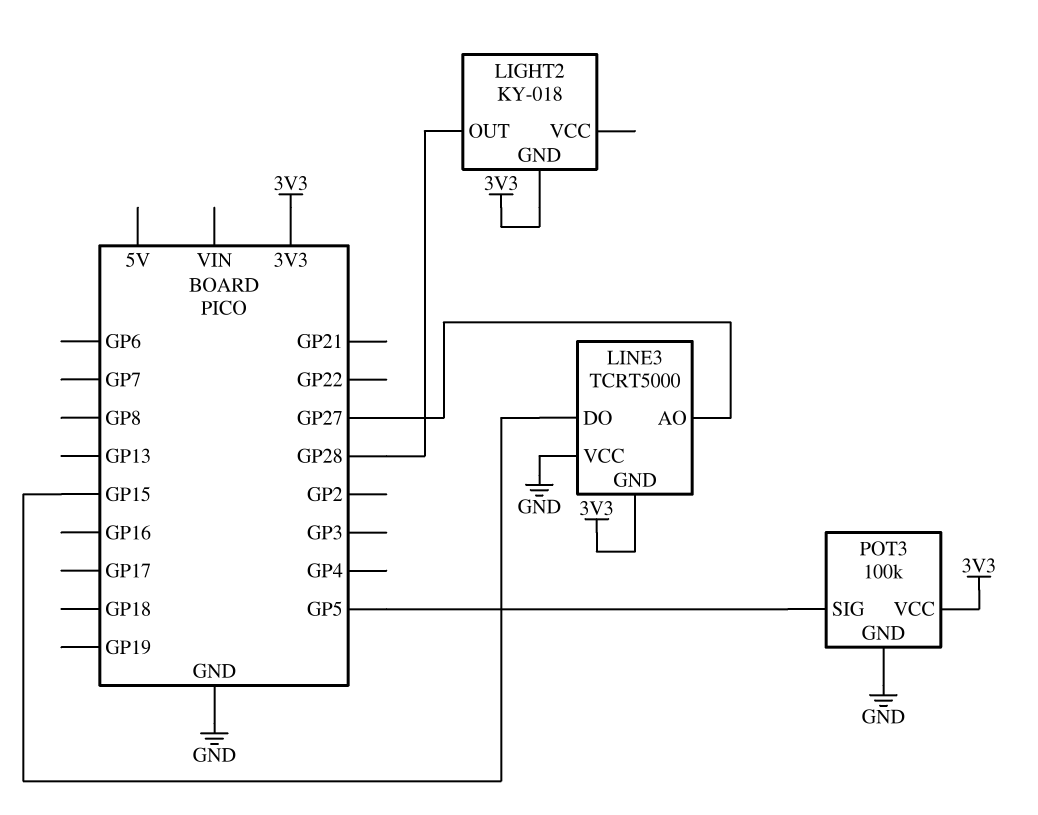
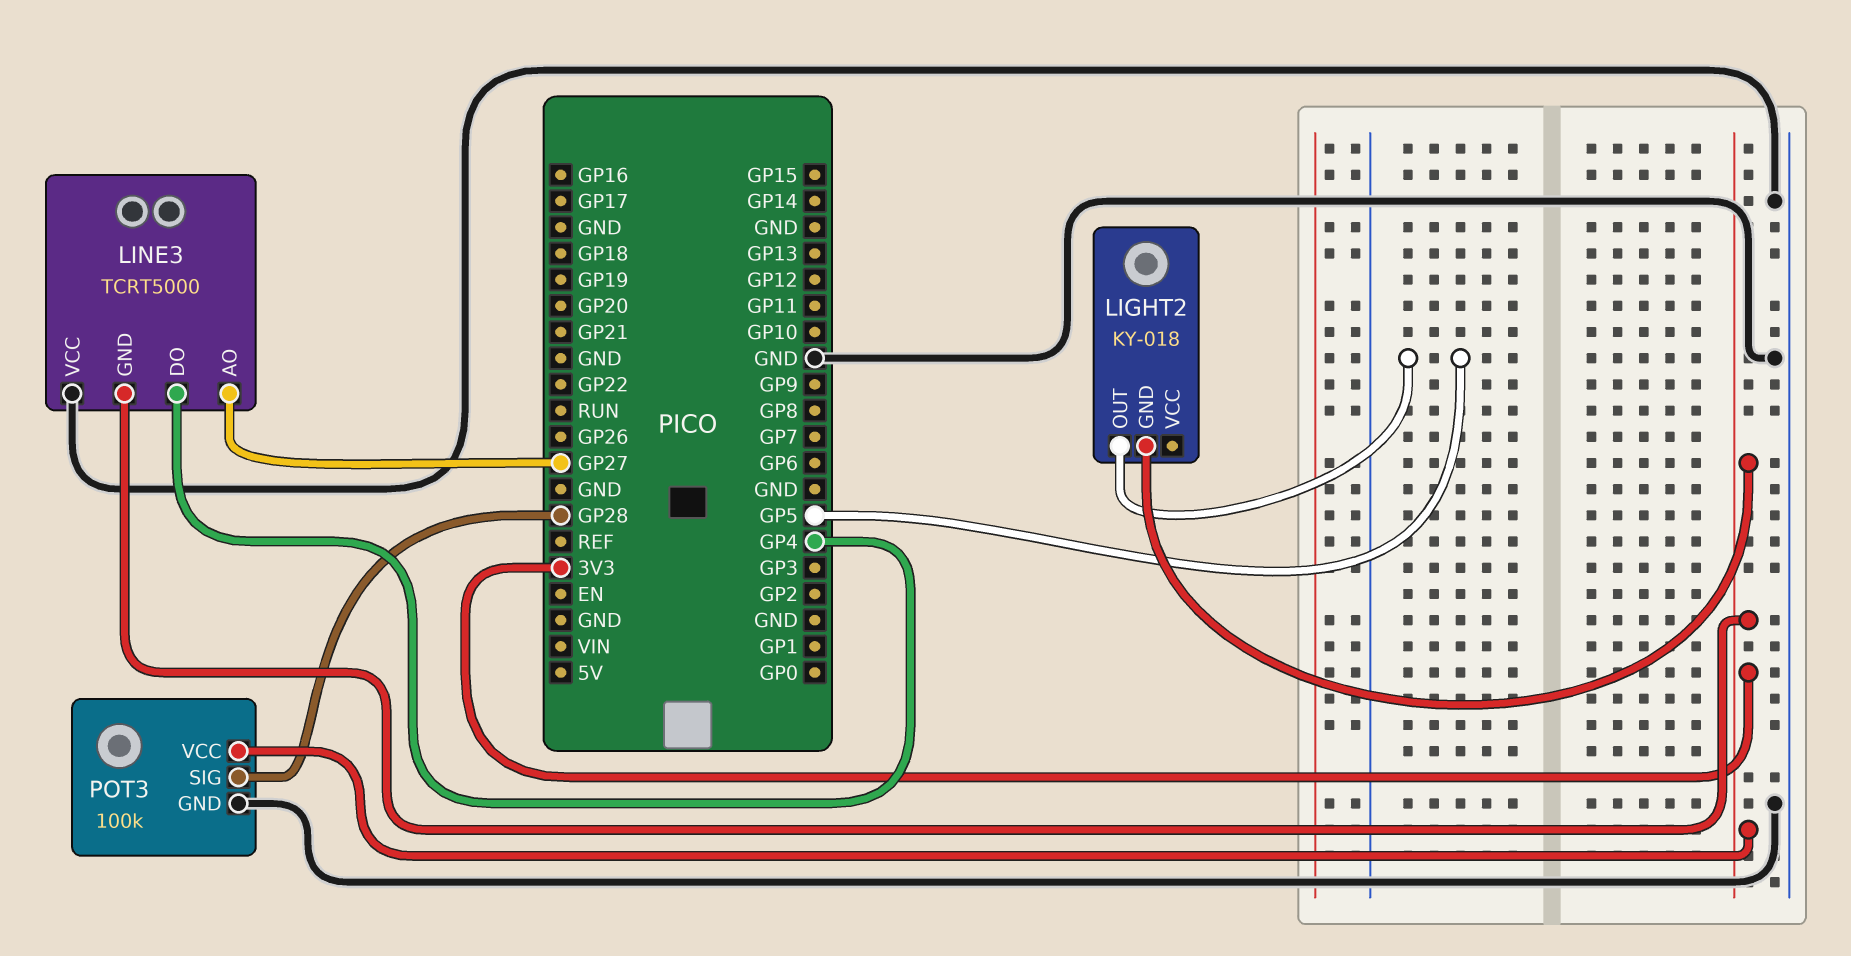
LIGHT2 pin OUT: GP28 -> GP5
LINE3 pin DO: GP15 -> GP4
POT3 pin SIG: GP5 -> GP28

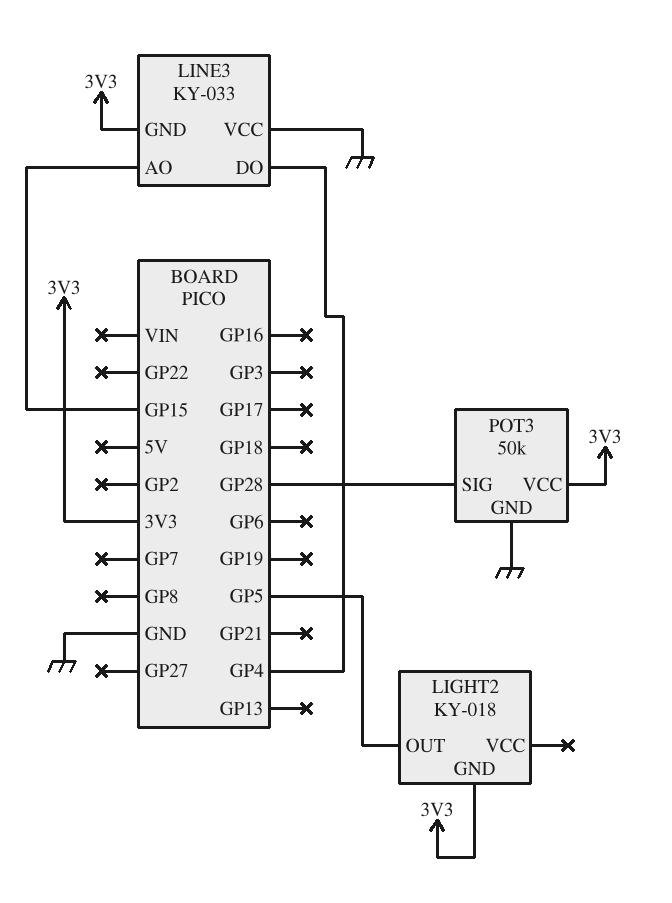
LINE3: TCRT5000 -> KY-033
LINE3 pin AO: GP27 -> GP15
POT3: 100k -> 50k

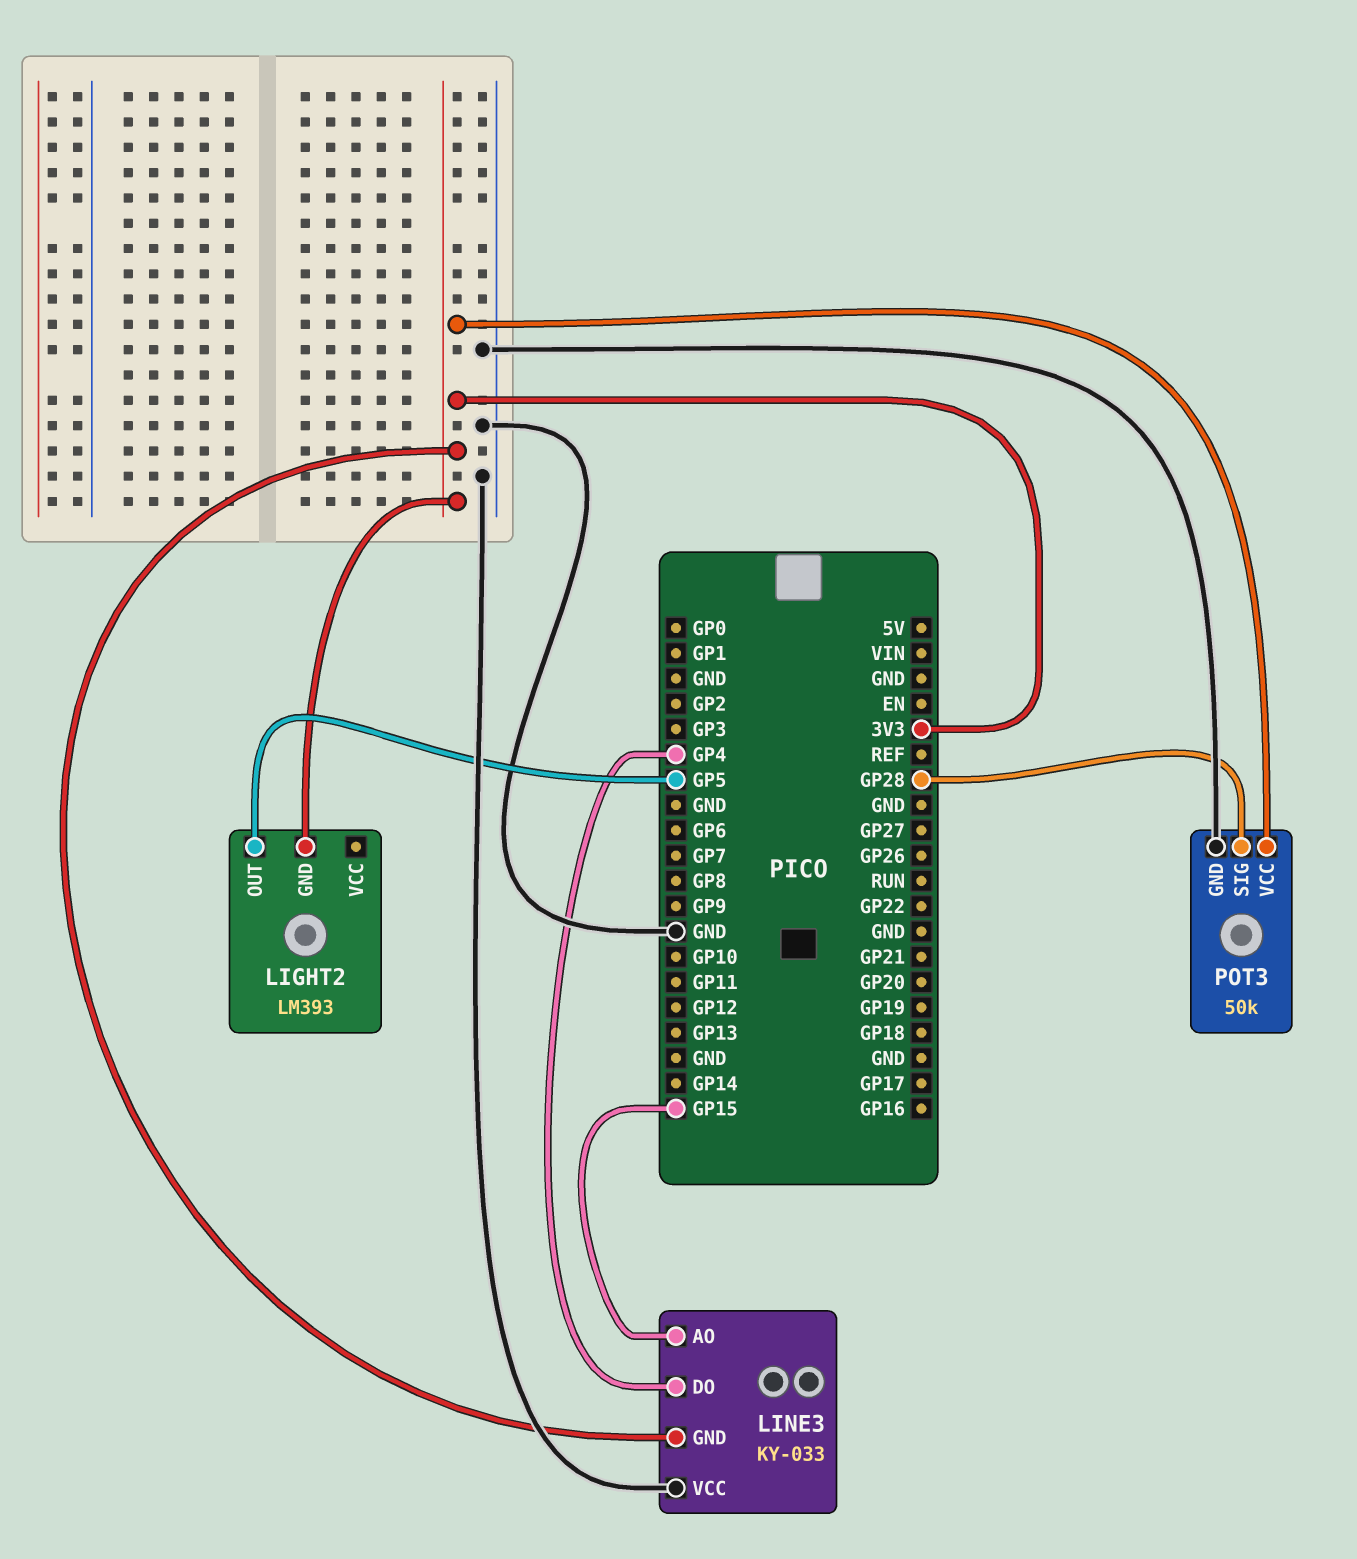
LIGHT2: KY-018 -> LM393

